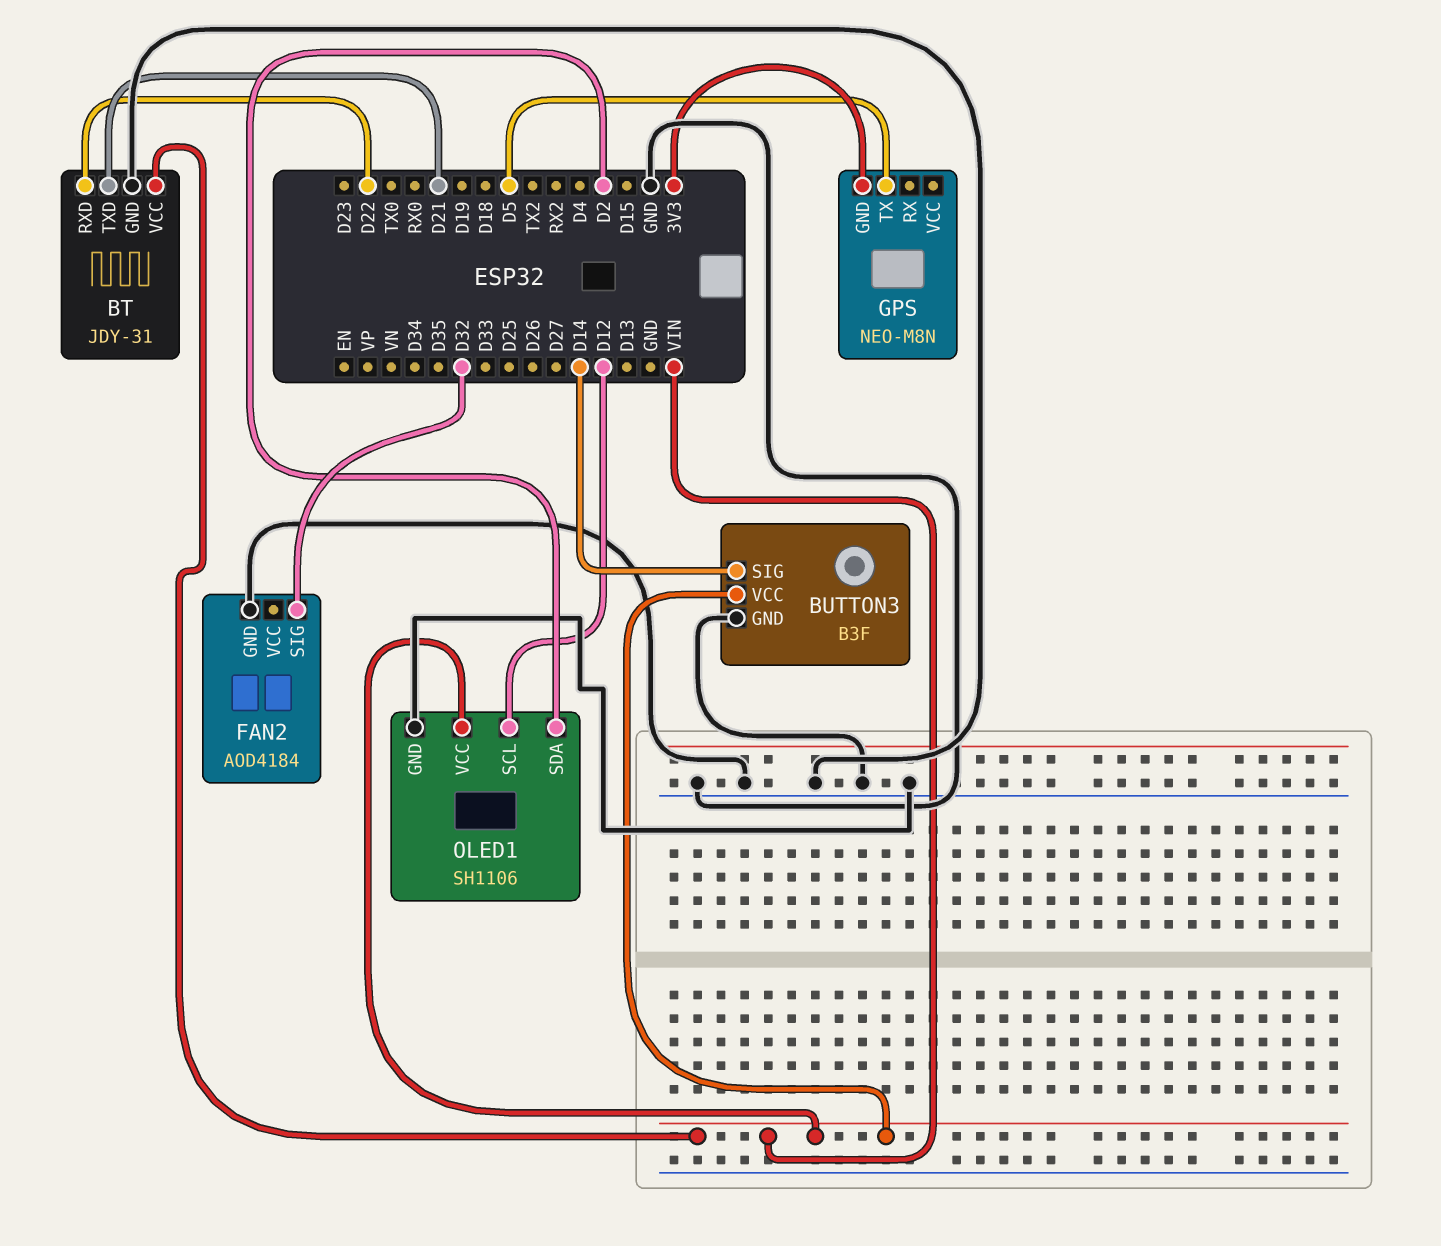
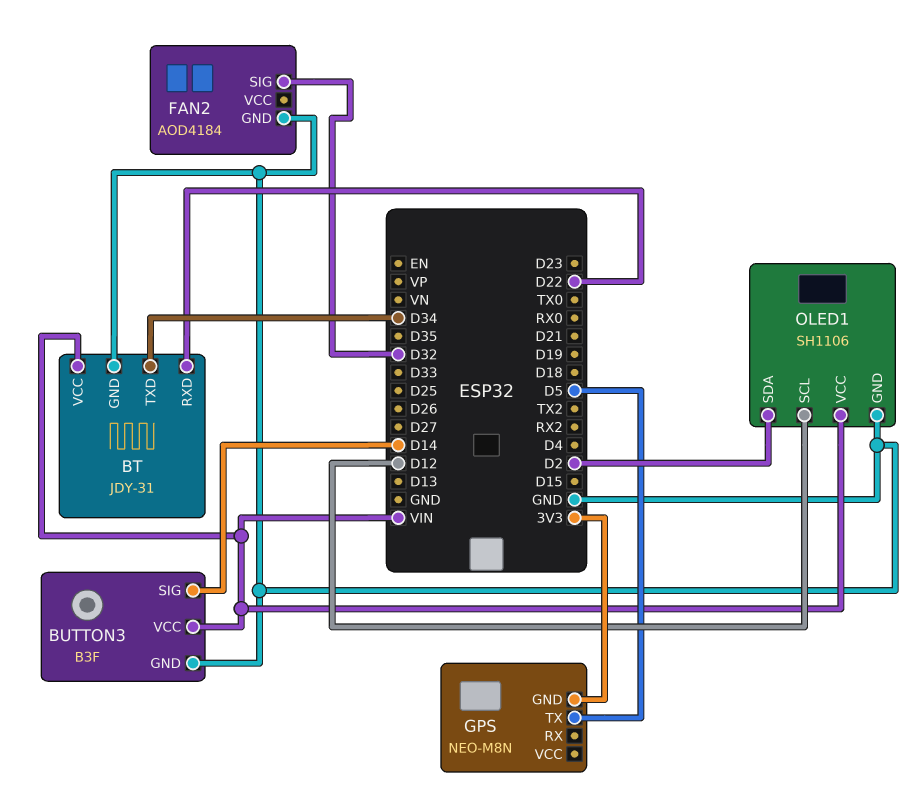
BT pin TXD: D21 -> D34

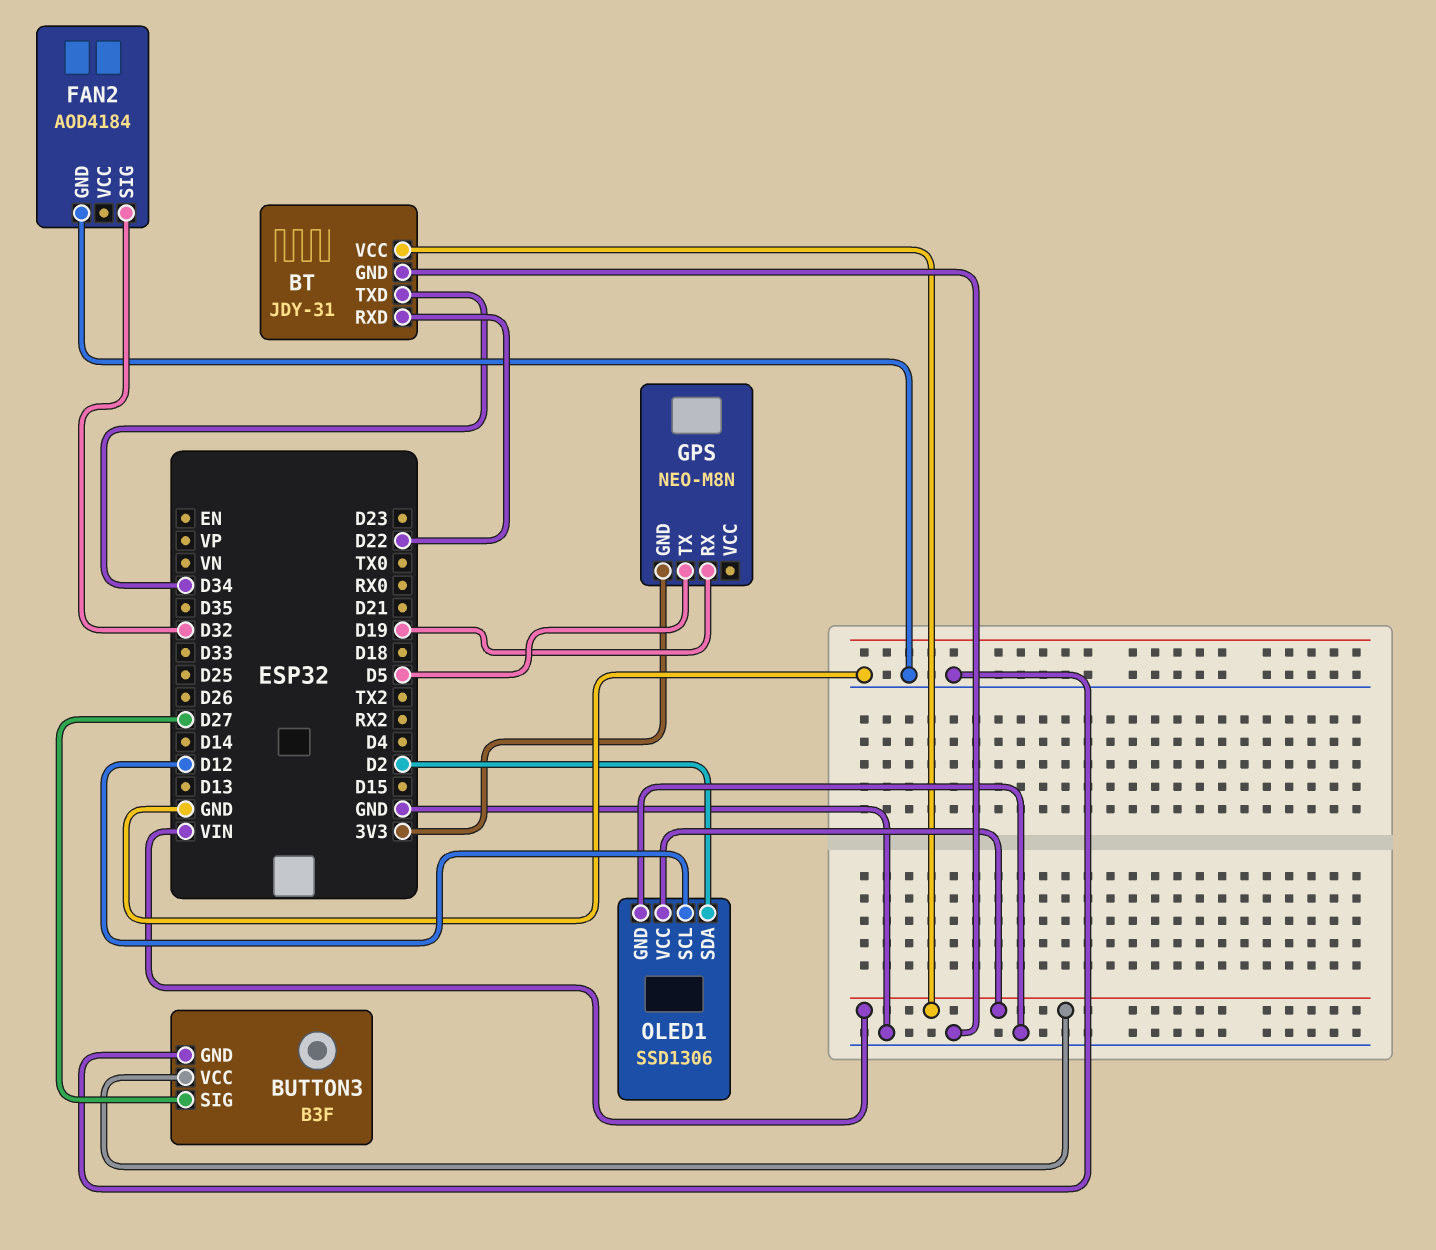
BUTTON3 pin SIG: D14 -> D27
GPS pin RX: none -> D19
OLED1: SH1106 -> SSD1306

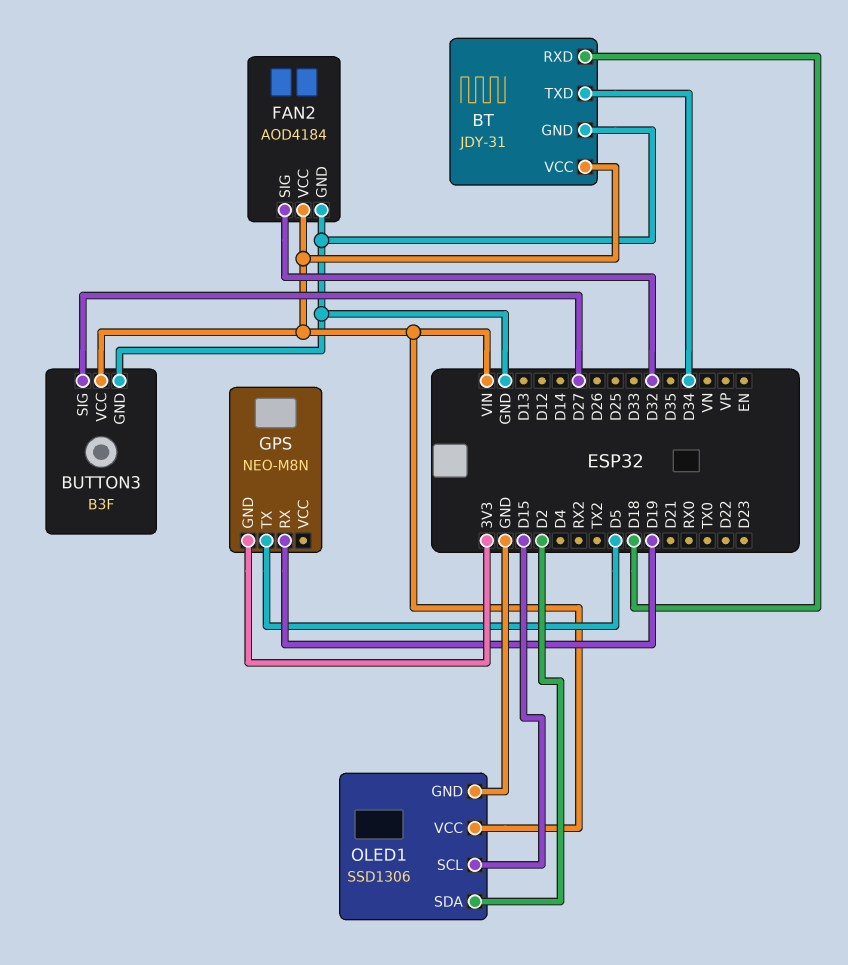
BT pin RXD: D22 -> D18
FAN2 pin VCC: none -> VIN
OLED1 pin SCL: D12 -> D15

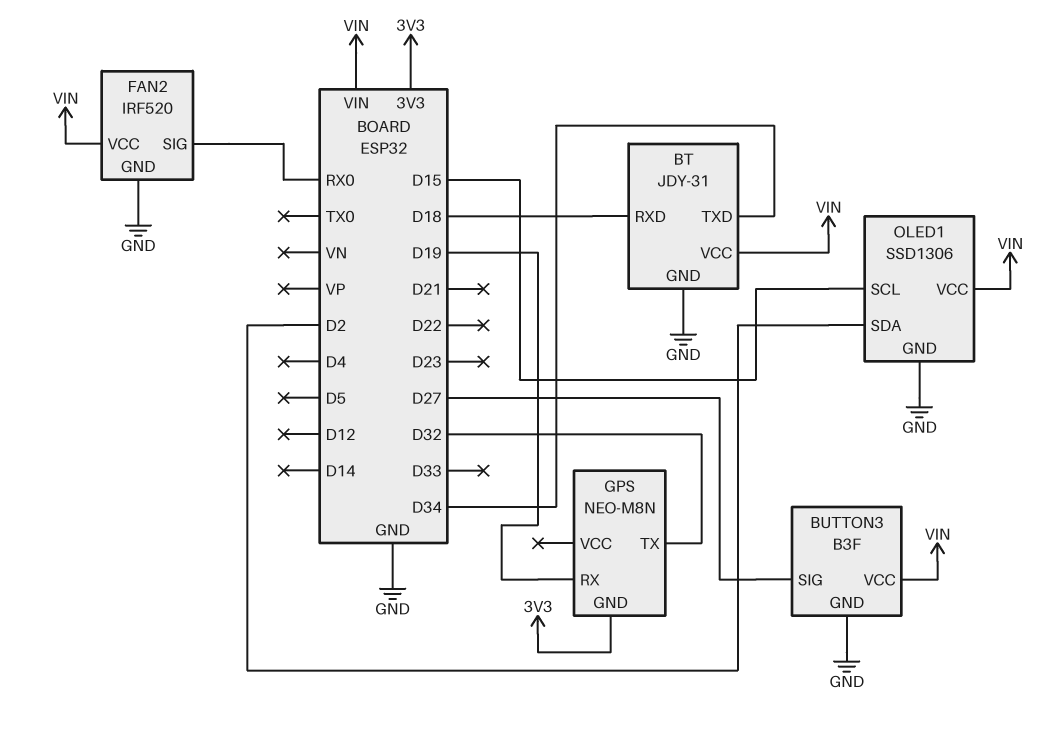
FAN2: AOD4184 -> IRF520
FAN2 pin SIG: D32 -> RX0
GPS pin TX: D5 -> D32

